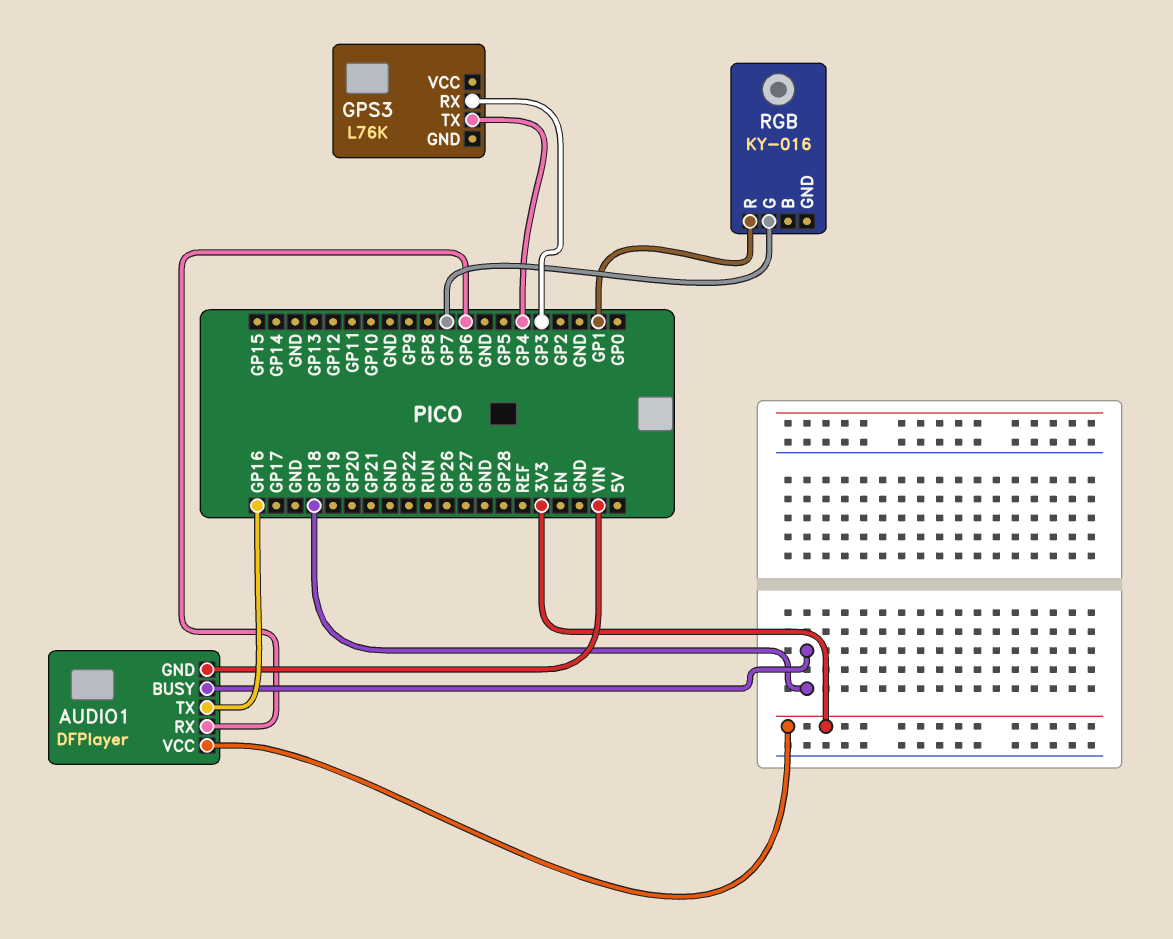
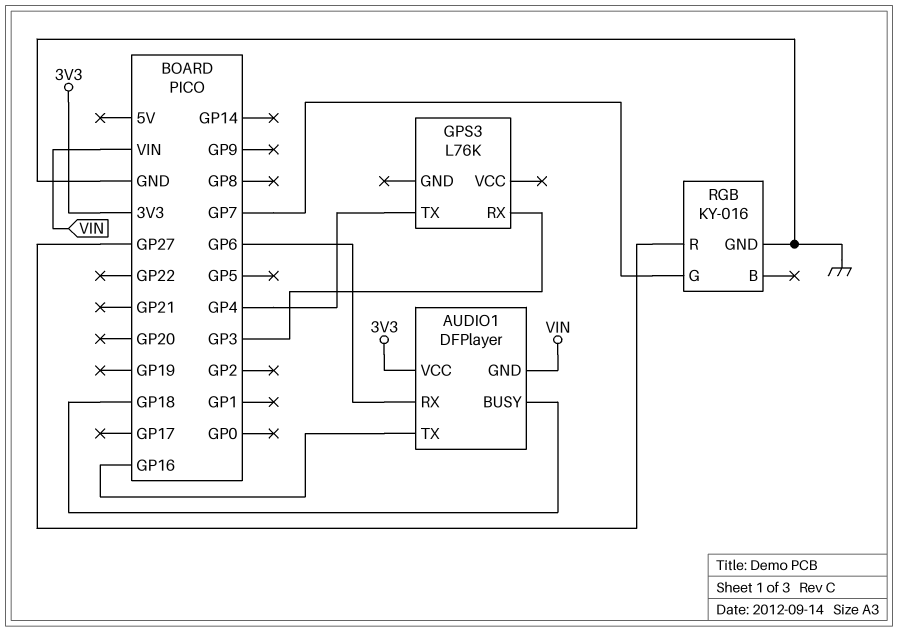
RGB pin GND: none -> GND
RGB pin R: GP1 -> GP27

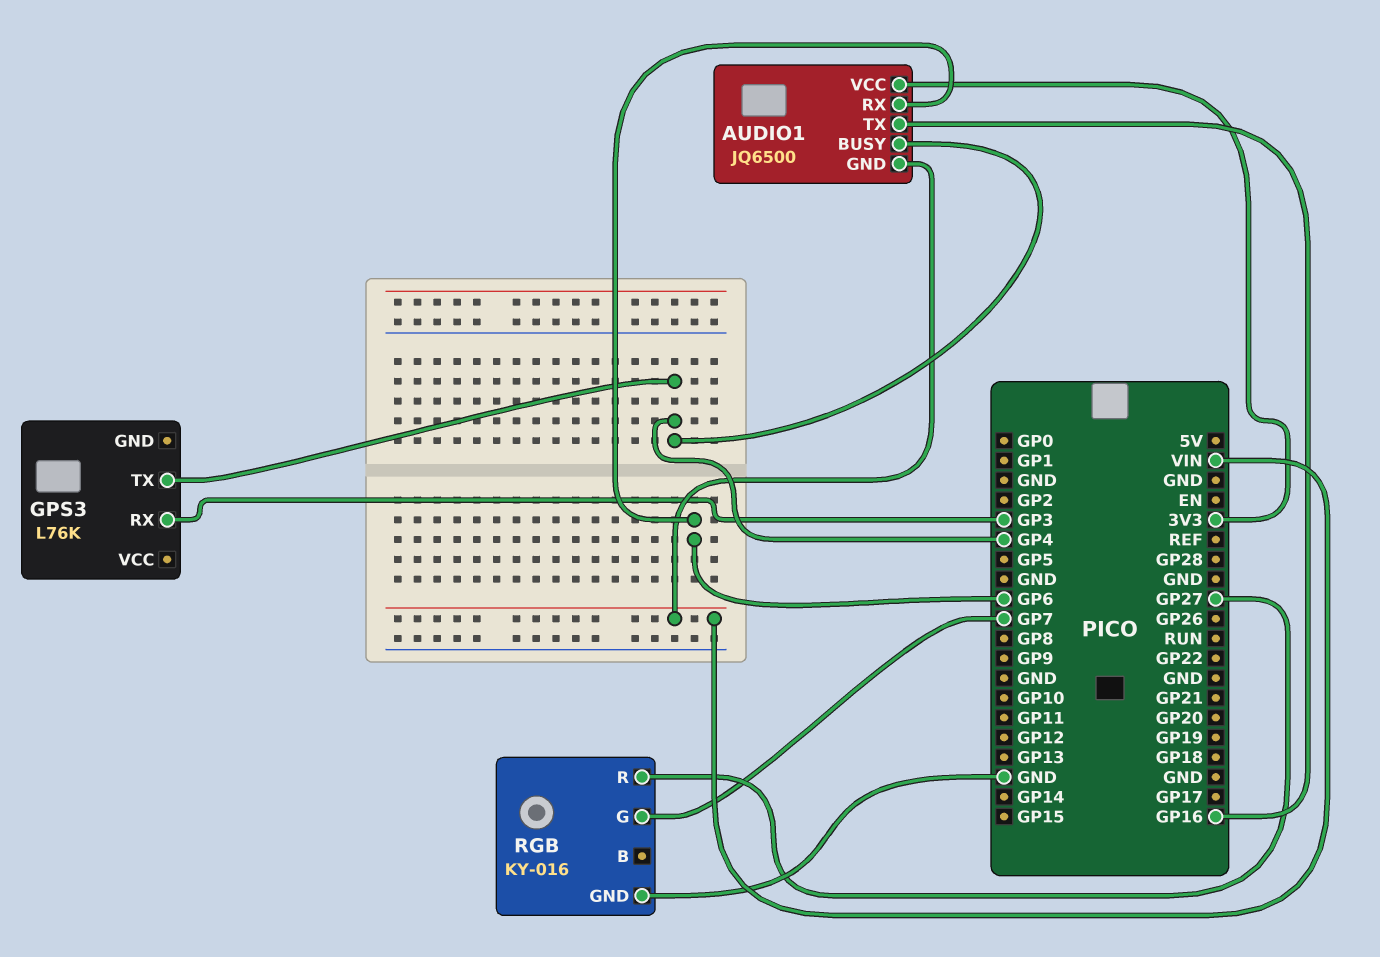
AUDIO1: DFPlayer -> JQ6500
AUDIO1 pin BUSY: GP18 -> GP4

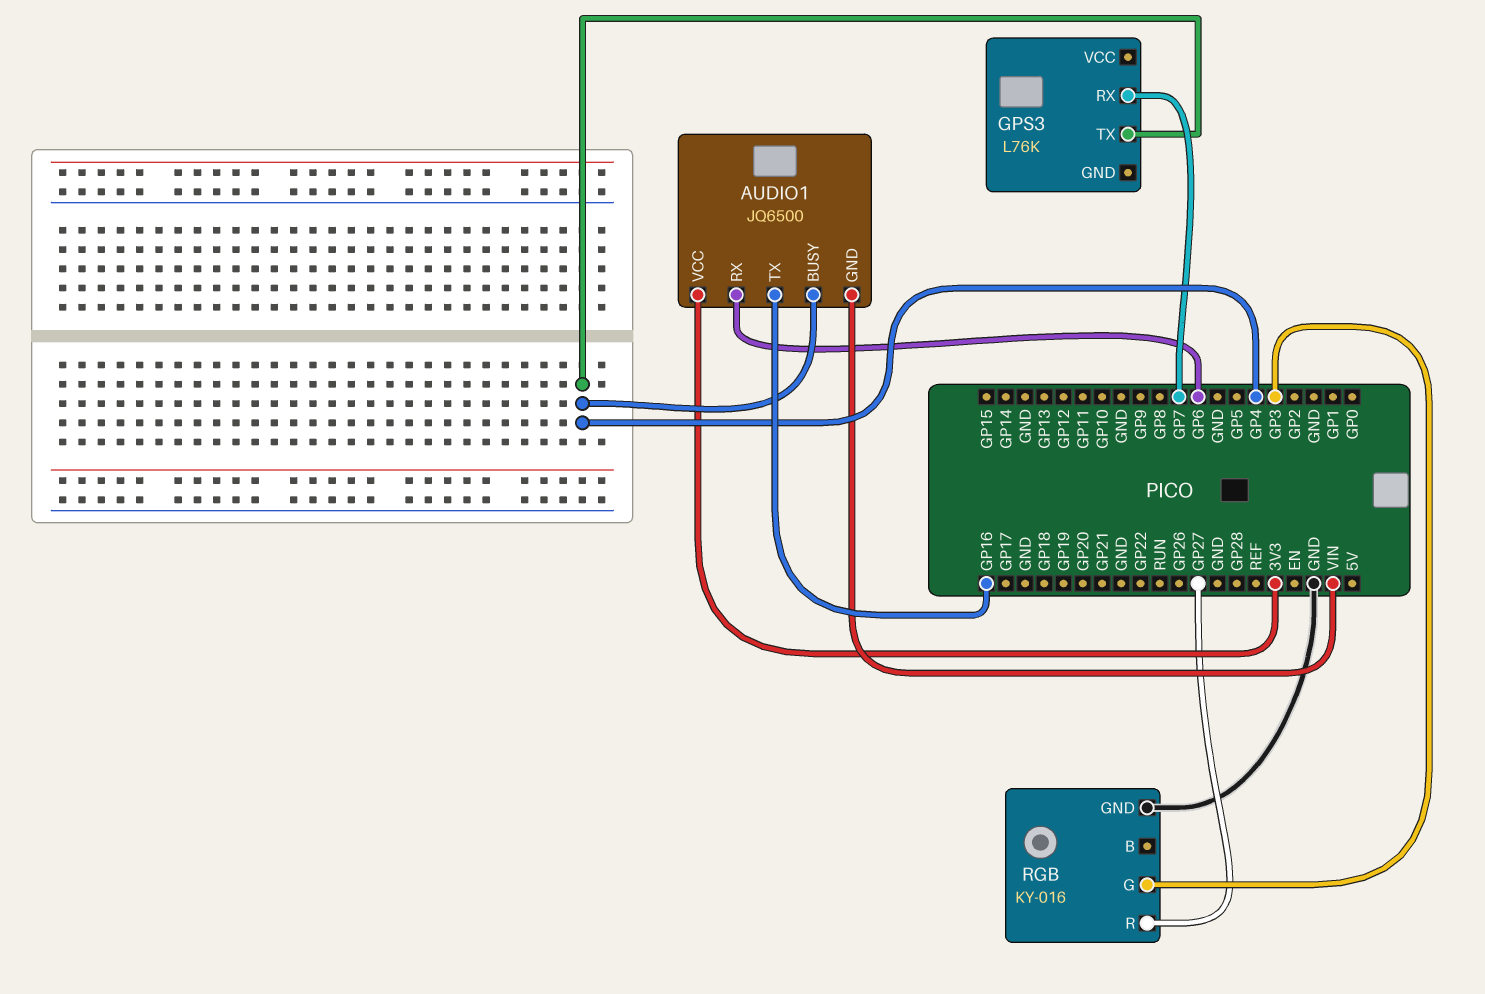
GPS3 pin RX: GP3 -> GP7
RGB pin G: GP7 -> GP3

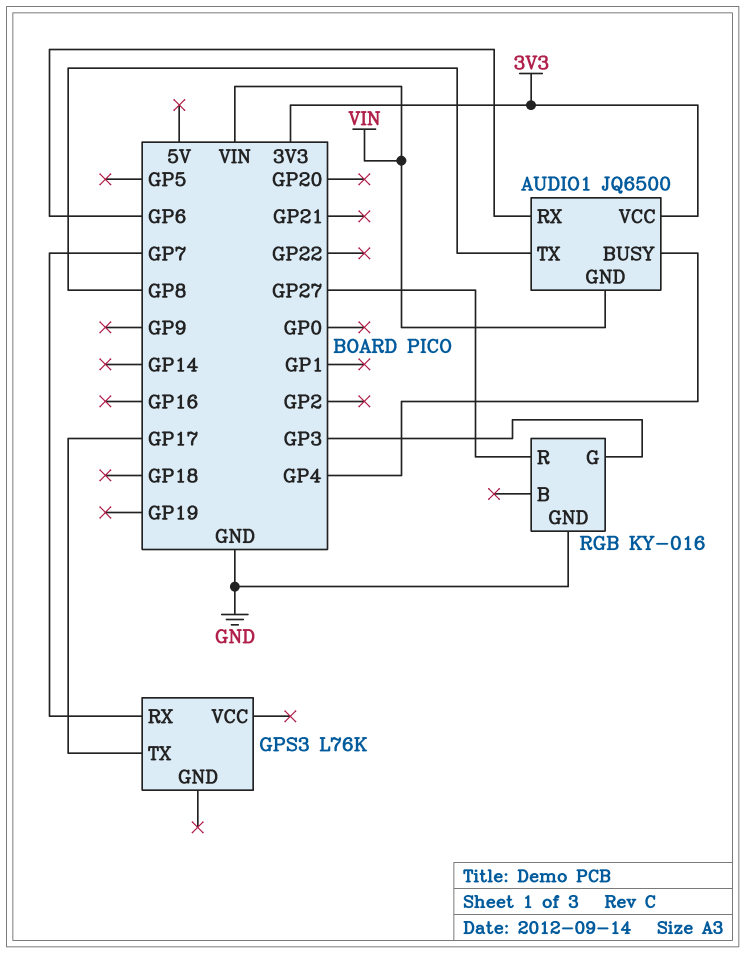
AUDIO1 pin TX: GP16 -> GP8
GPS3 pin TX: GP4 -> GP17

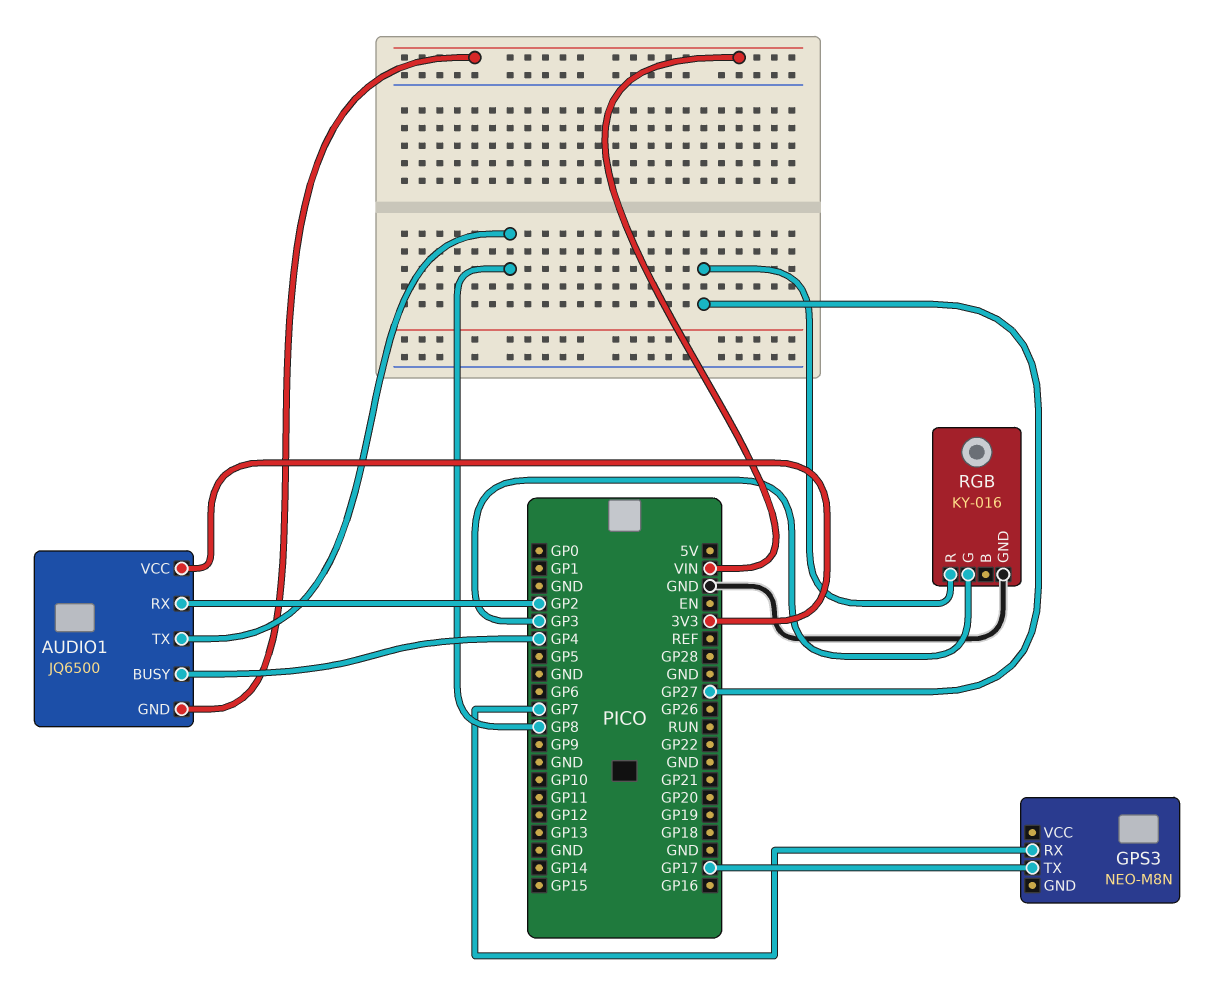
AUDIO1 pin RX: GP6 -> GP2
GPS3: L76K -> NEO-M8N

